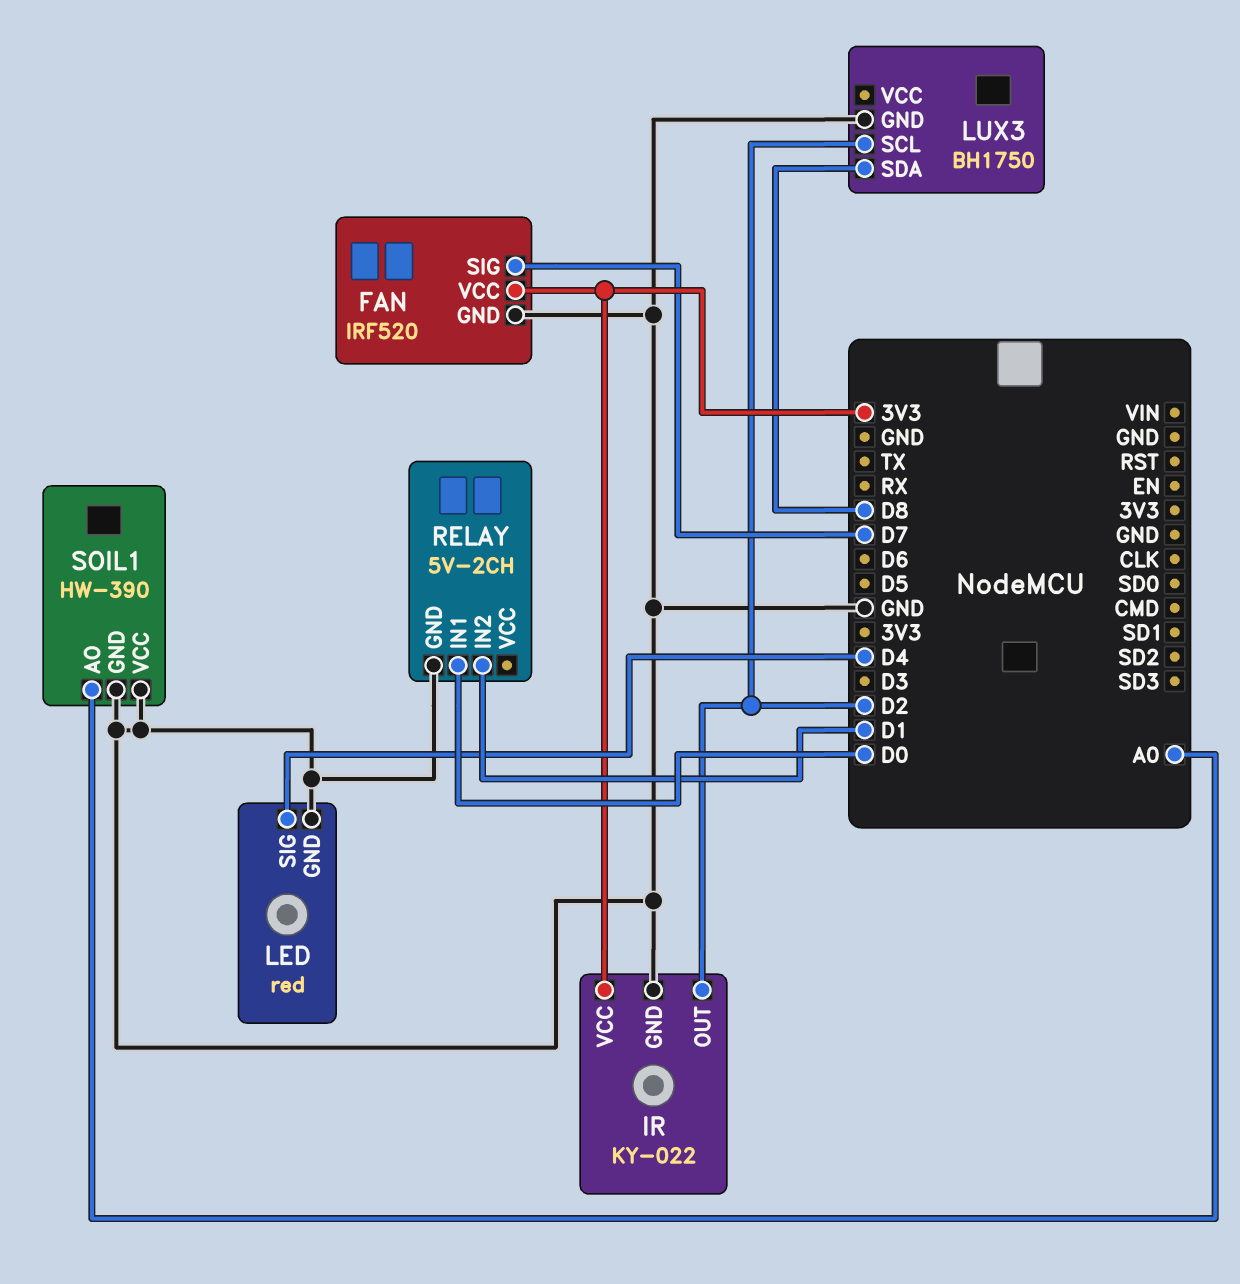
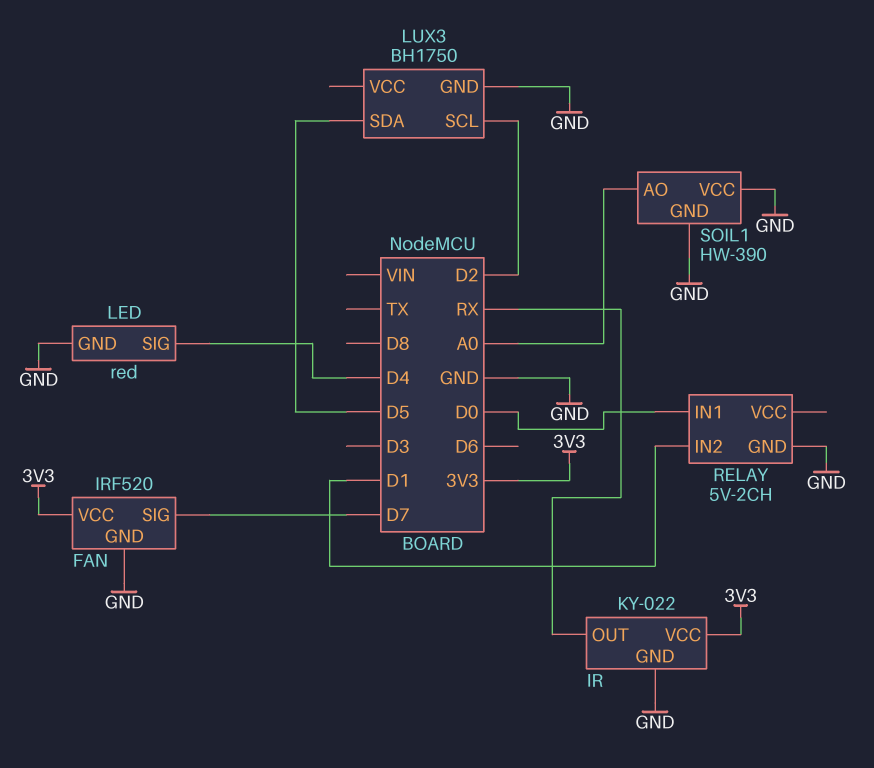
IR pin OUT: D2 -> RX
LUX3 pin SDA: D8 -> D5

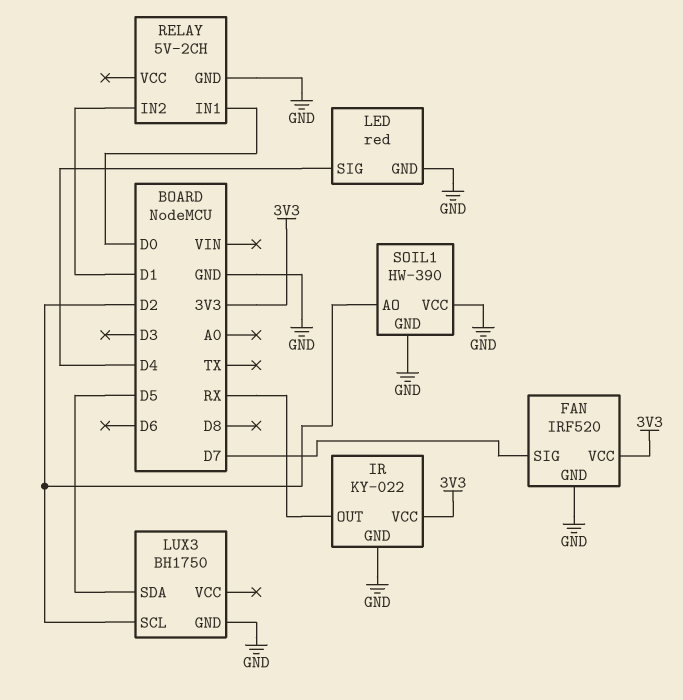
SOIL1 pin AO: A0 -> D2

